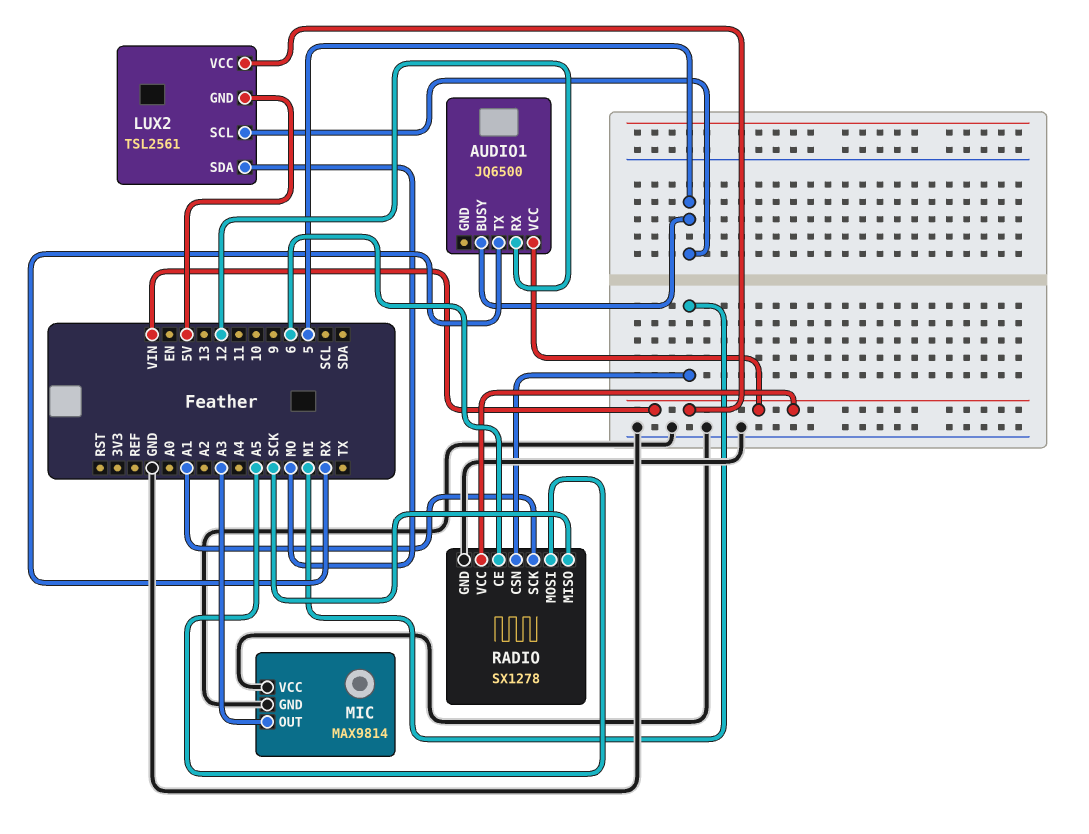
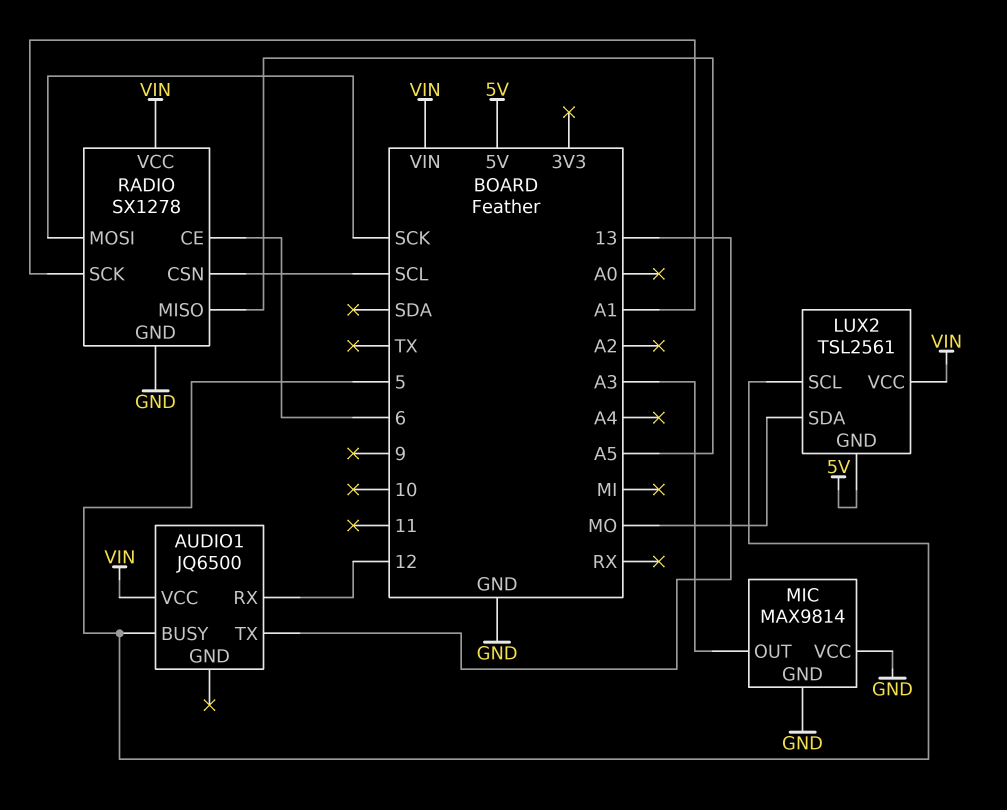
AUDIO1 pin TX: RX -> 13
RADIO pin CSN: MI -> SCL
RADIO pin MISO: SCK -> A5
RADIO pin MOSI: A5 -> SCK

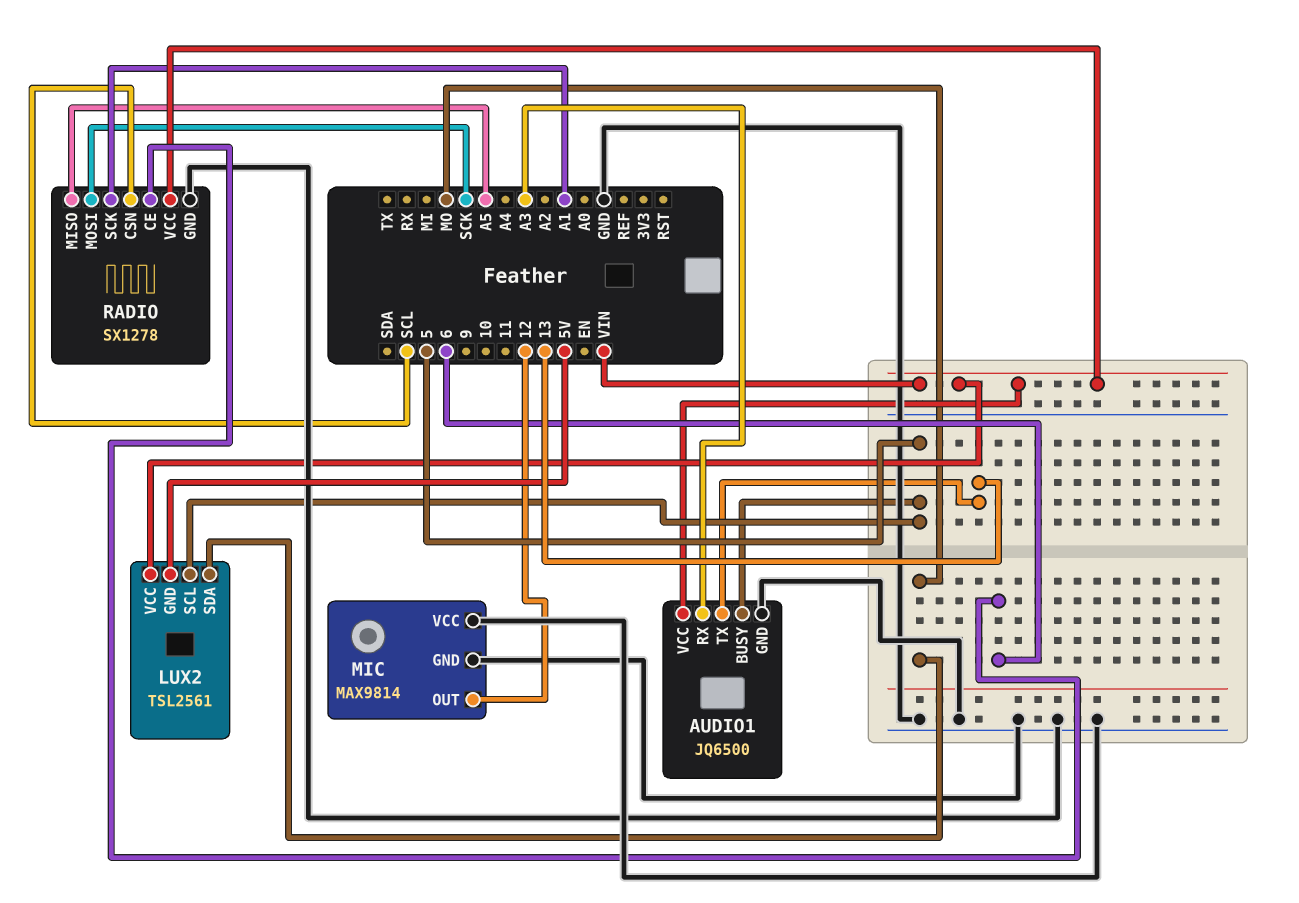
AUDIO1 pin GND: none -> GND
AUDIO1 pin RX: 12 -> A3
MIC pin OUT: A3 -> 12

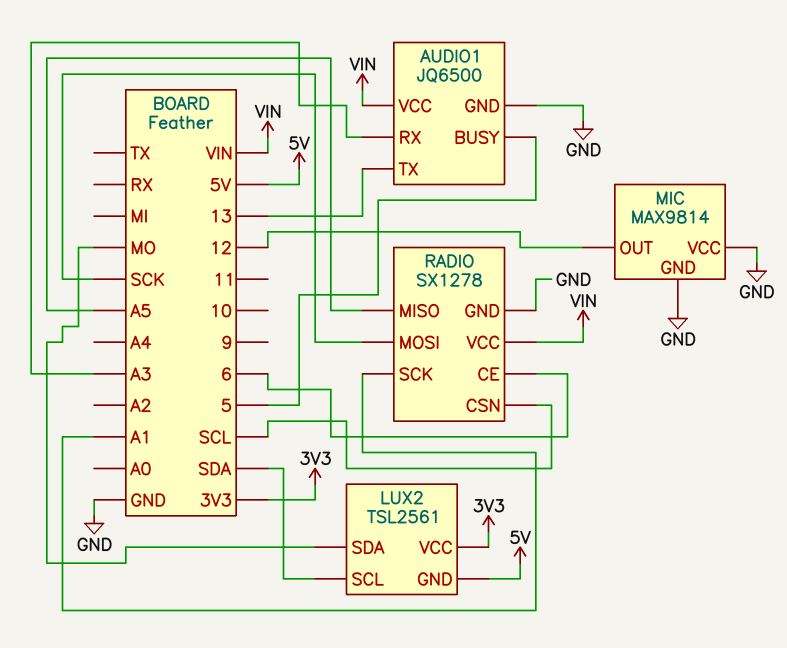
LUX2 pin SCL: 5 -> SDA
LUX2 pin VCC: VIN -> 3V3

